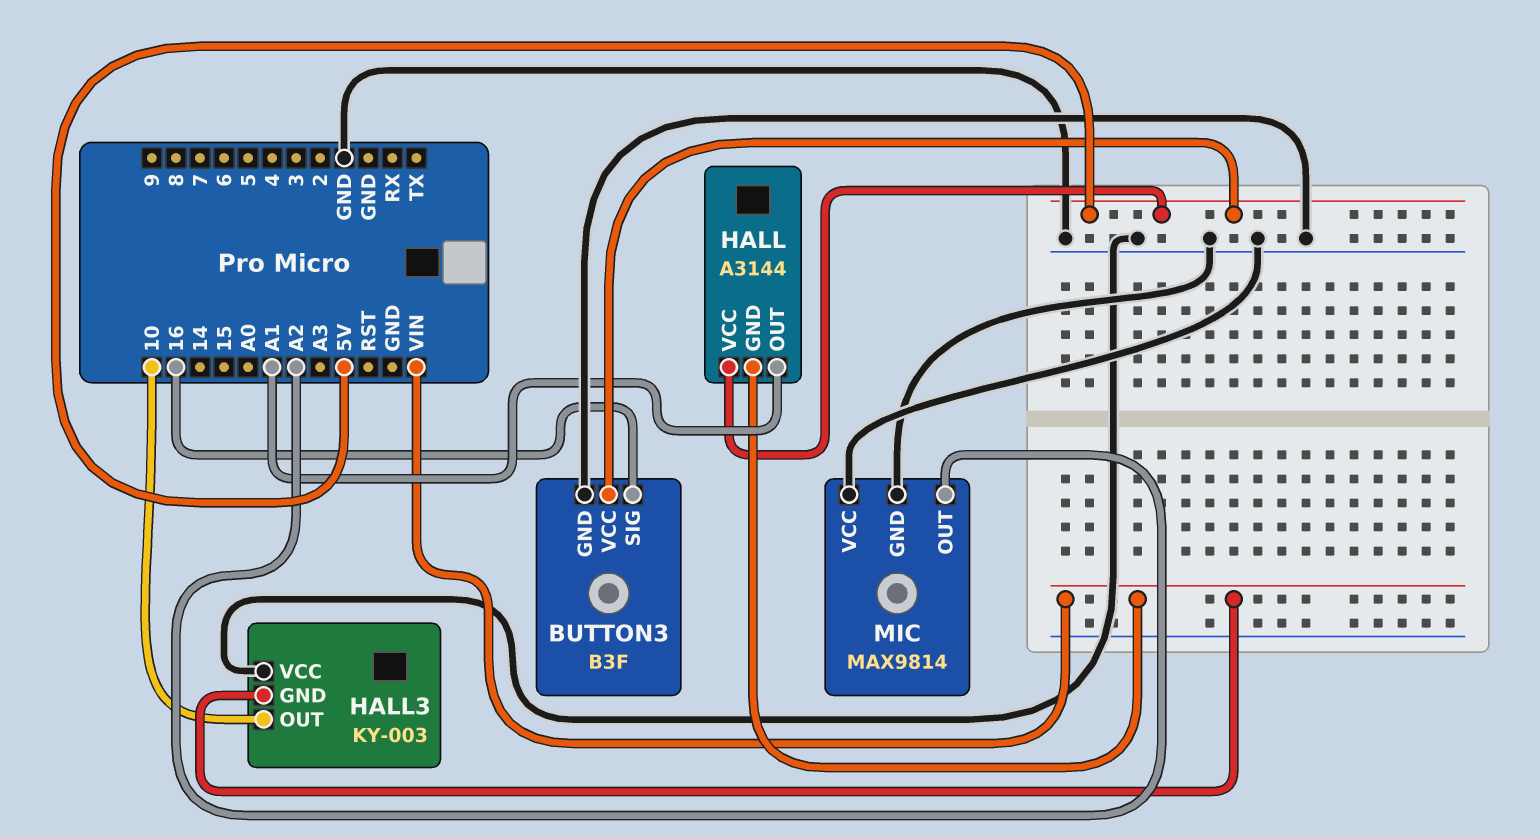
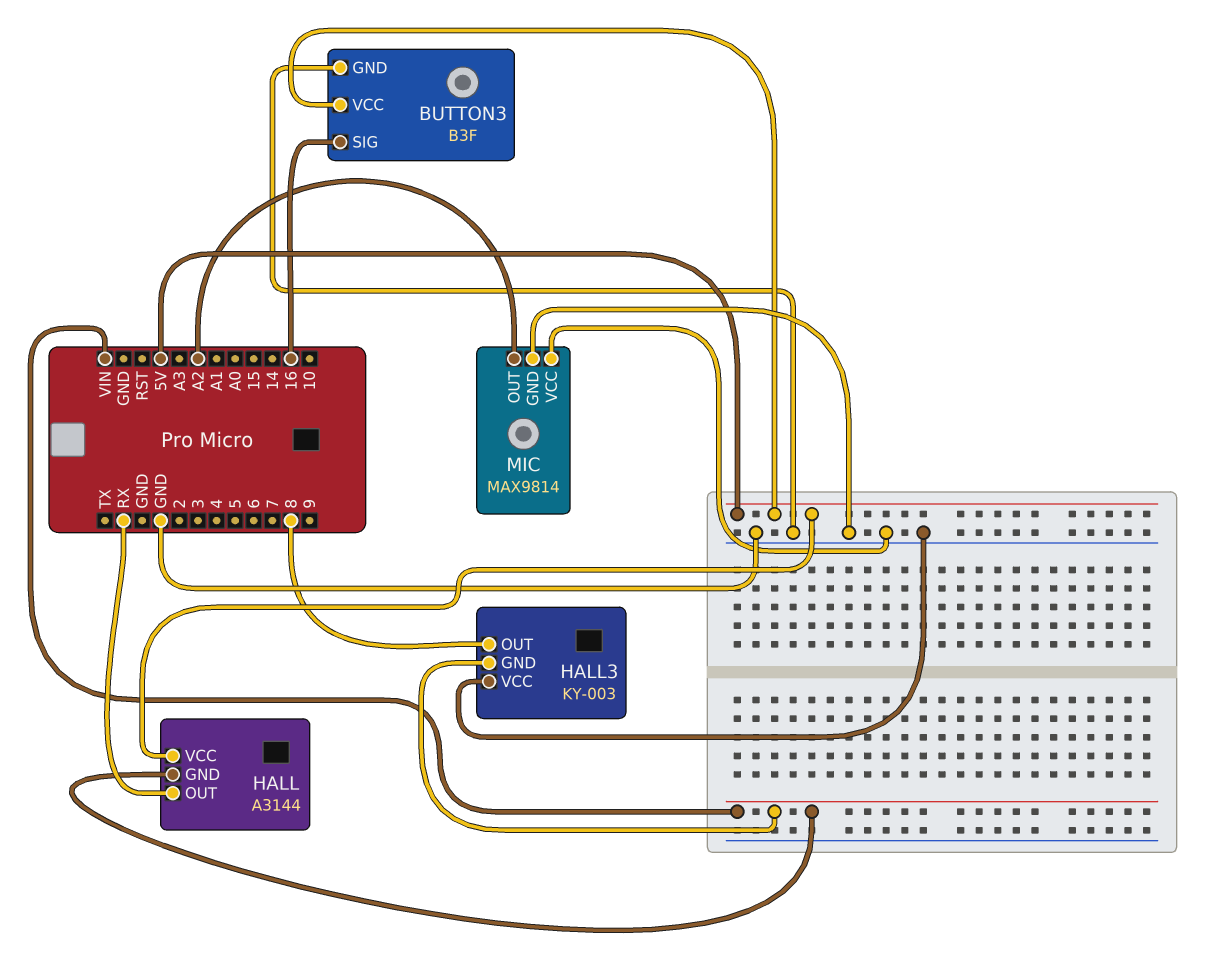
HALL pin OUT: A1 -> RX
HALL3 pin OUT: 10 -> 8

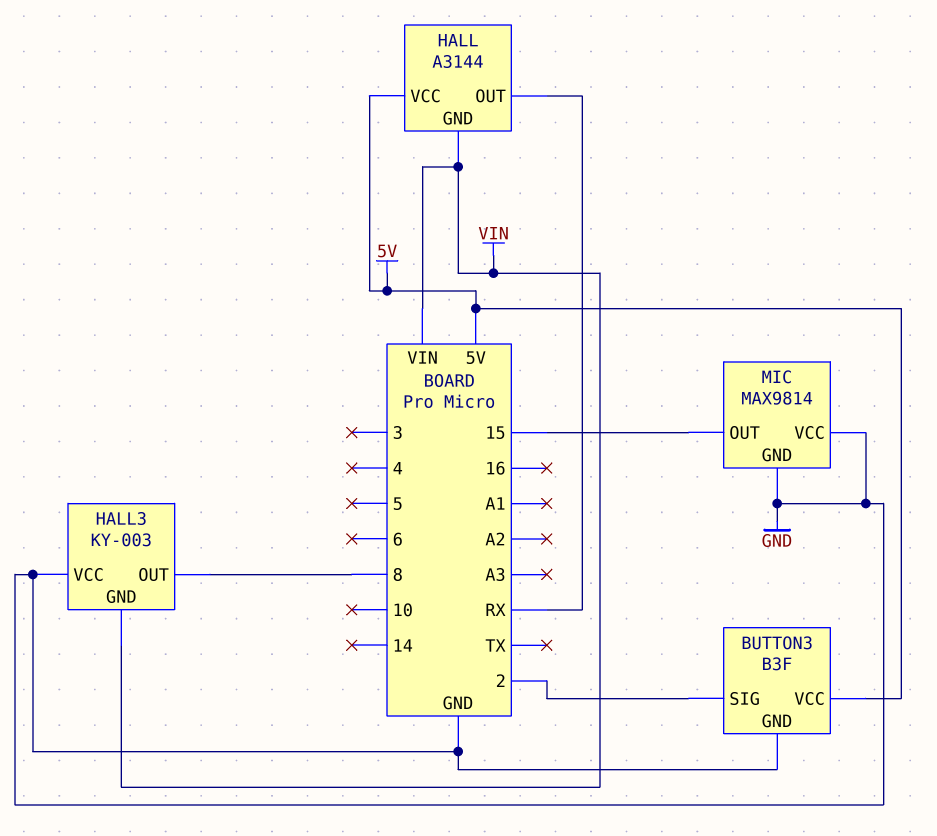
BUTTON3 pin SIG: 16 -> 2
MIC pin OUT: A2 -> 15

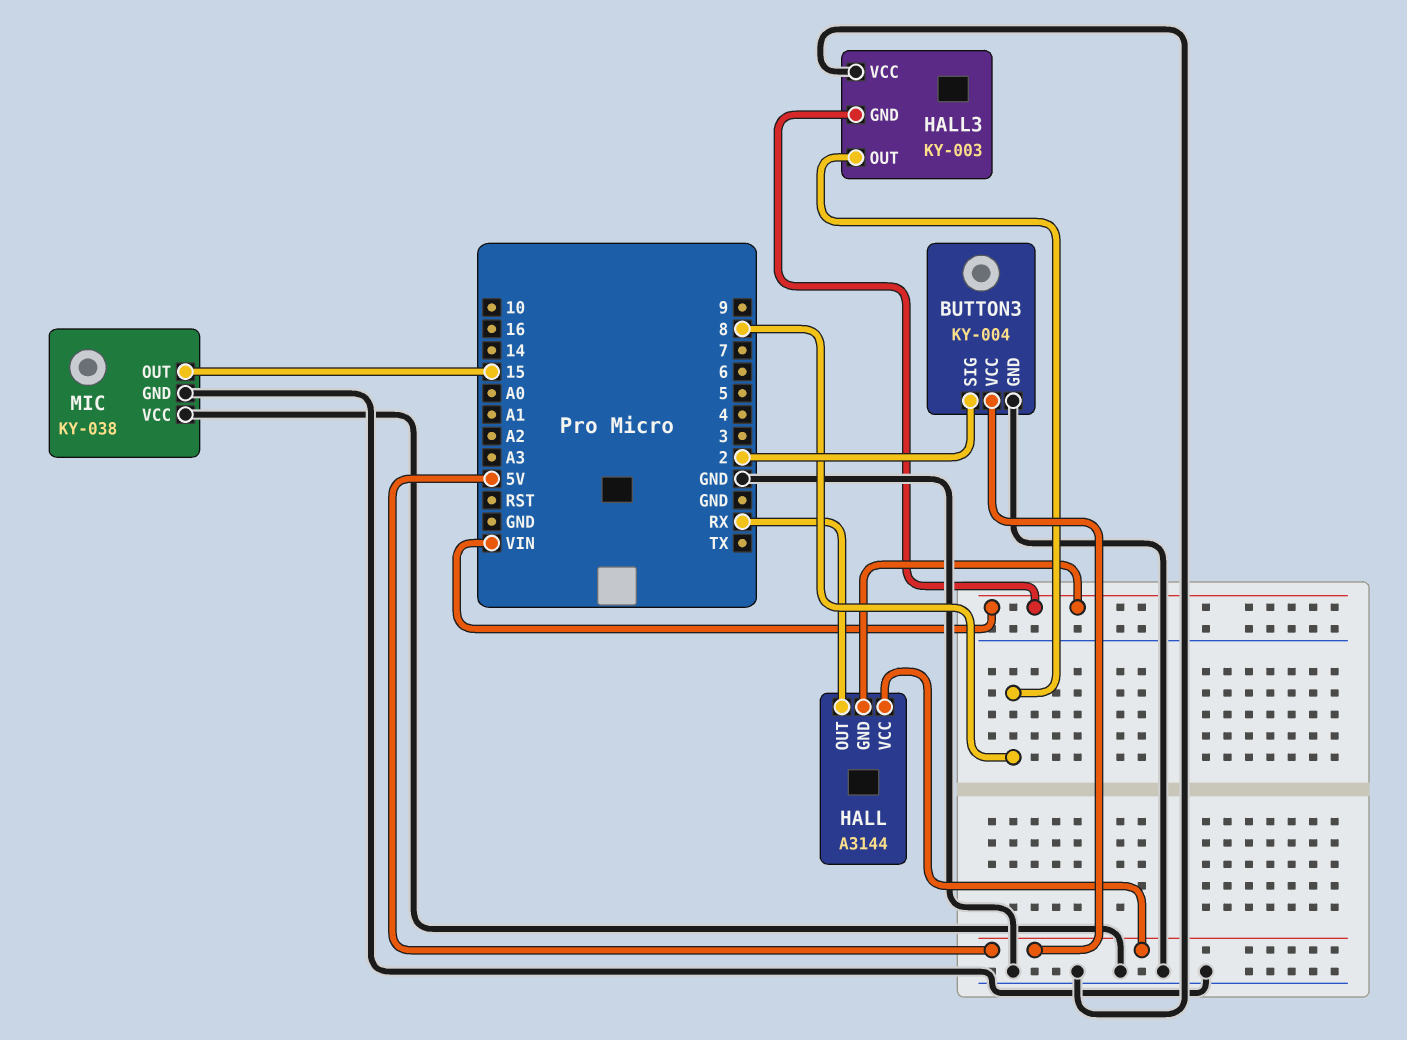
BUTTON3: B3F -> KY-004
MIC: MAX9814 -> KY-038

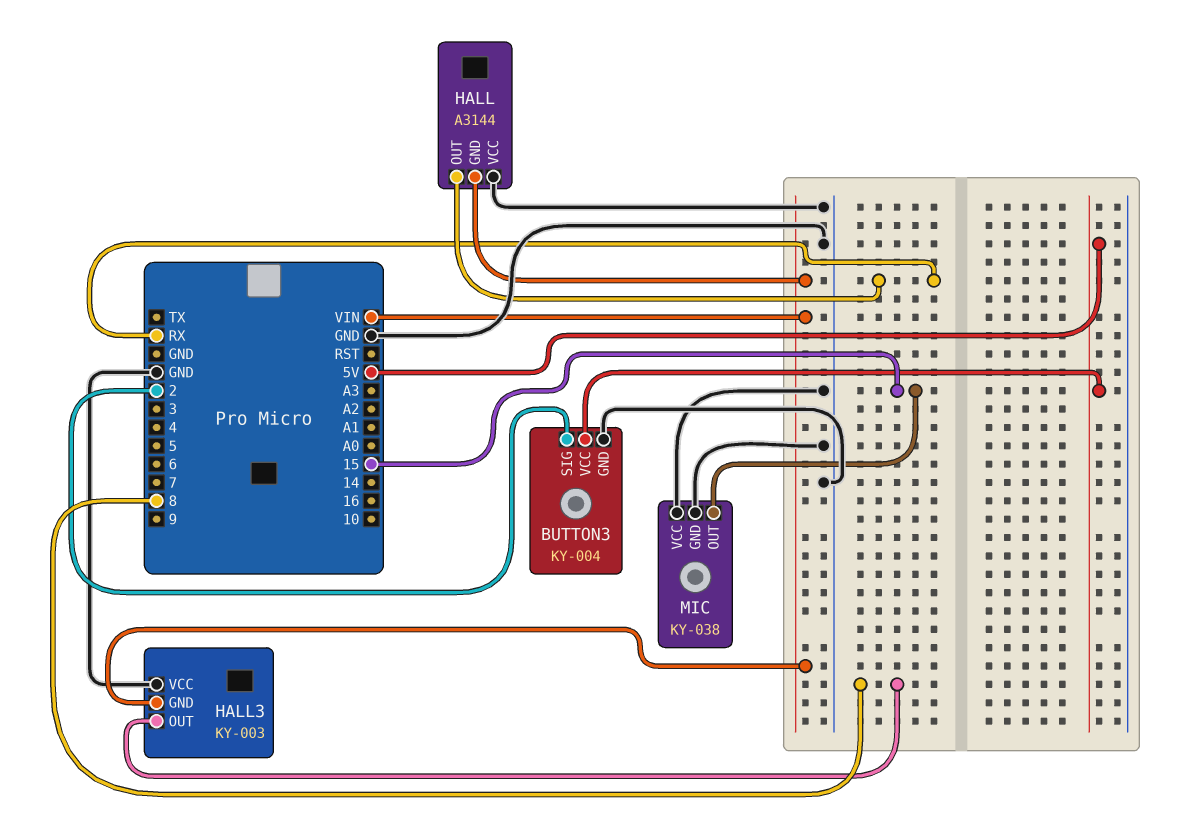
HALL pin VCC: 5V -> GND

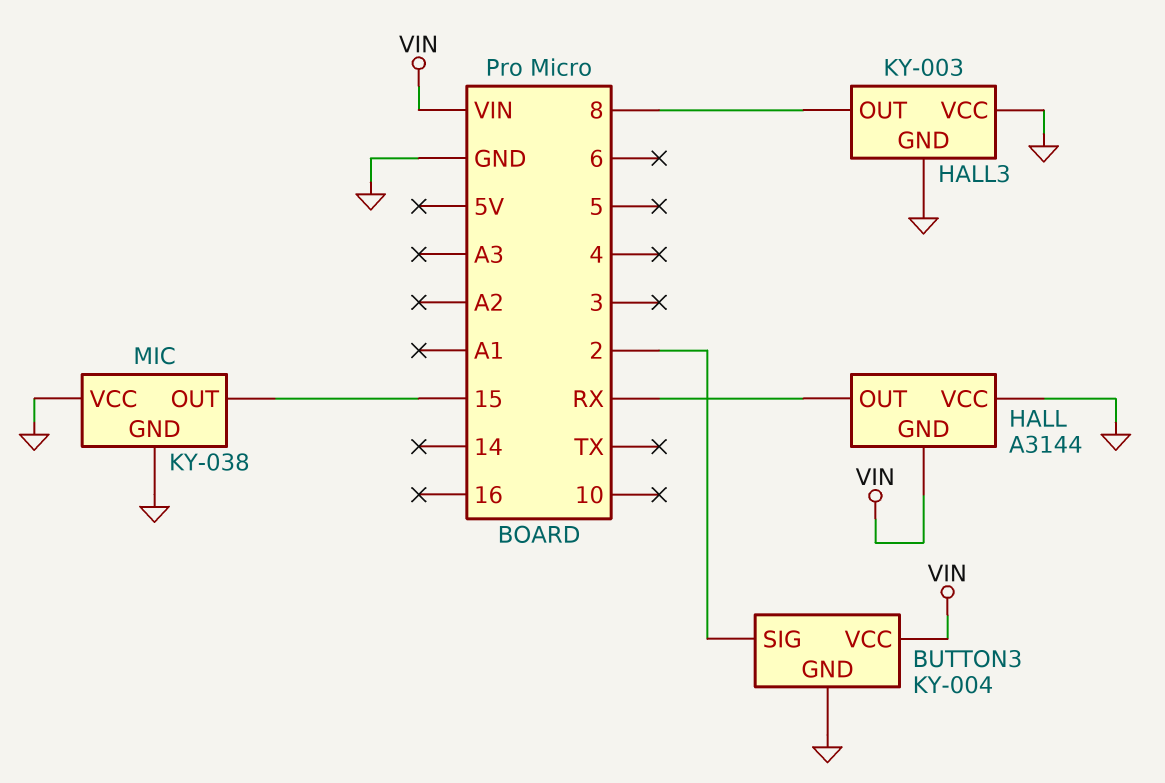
BUTTON3 pin VCC: 5V -> VIN
HALL3 pin GND: VIN -> GND

